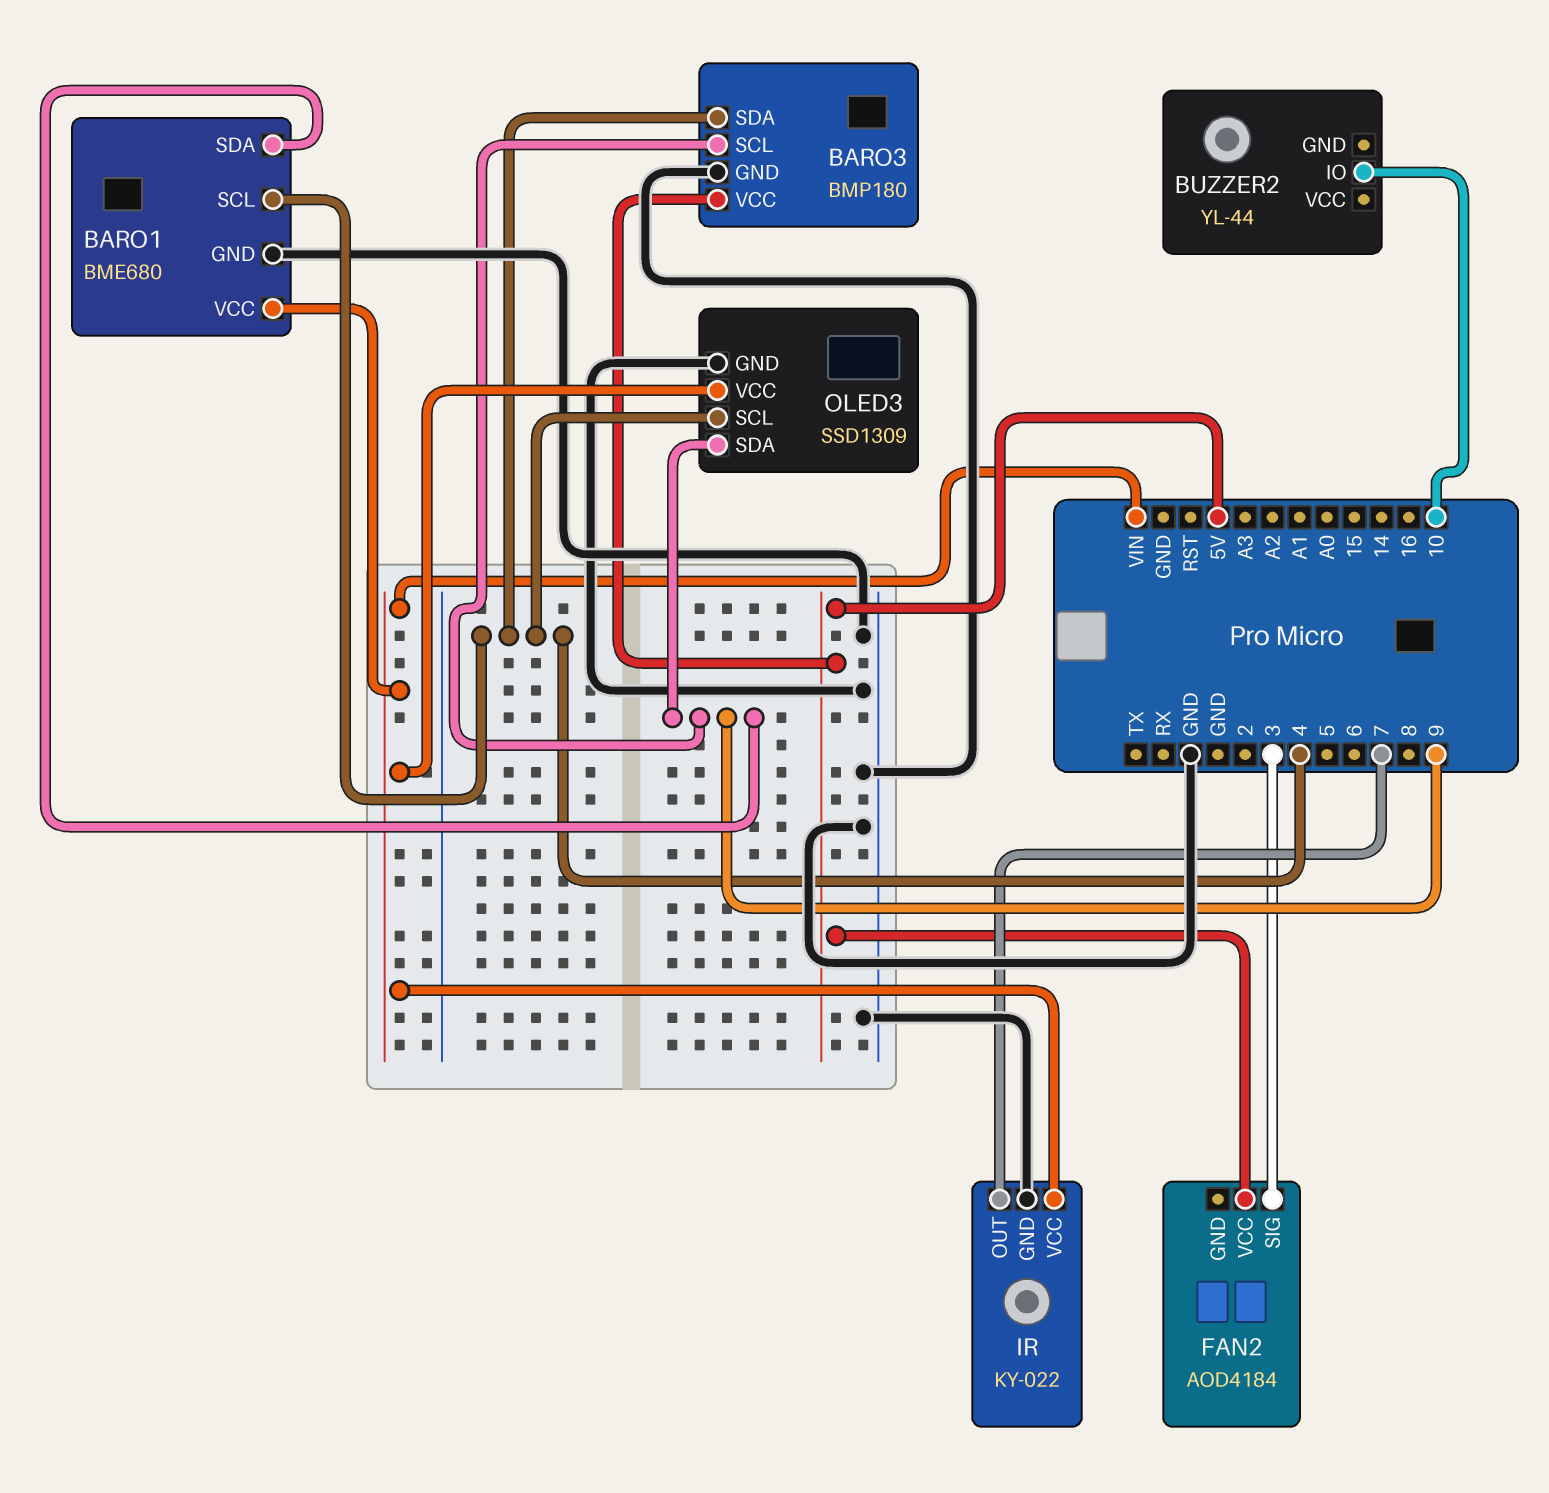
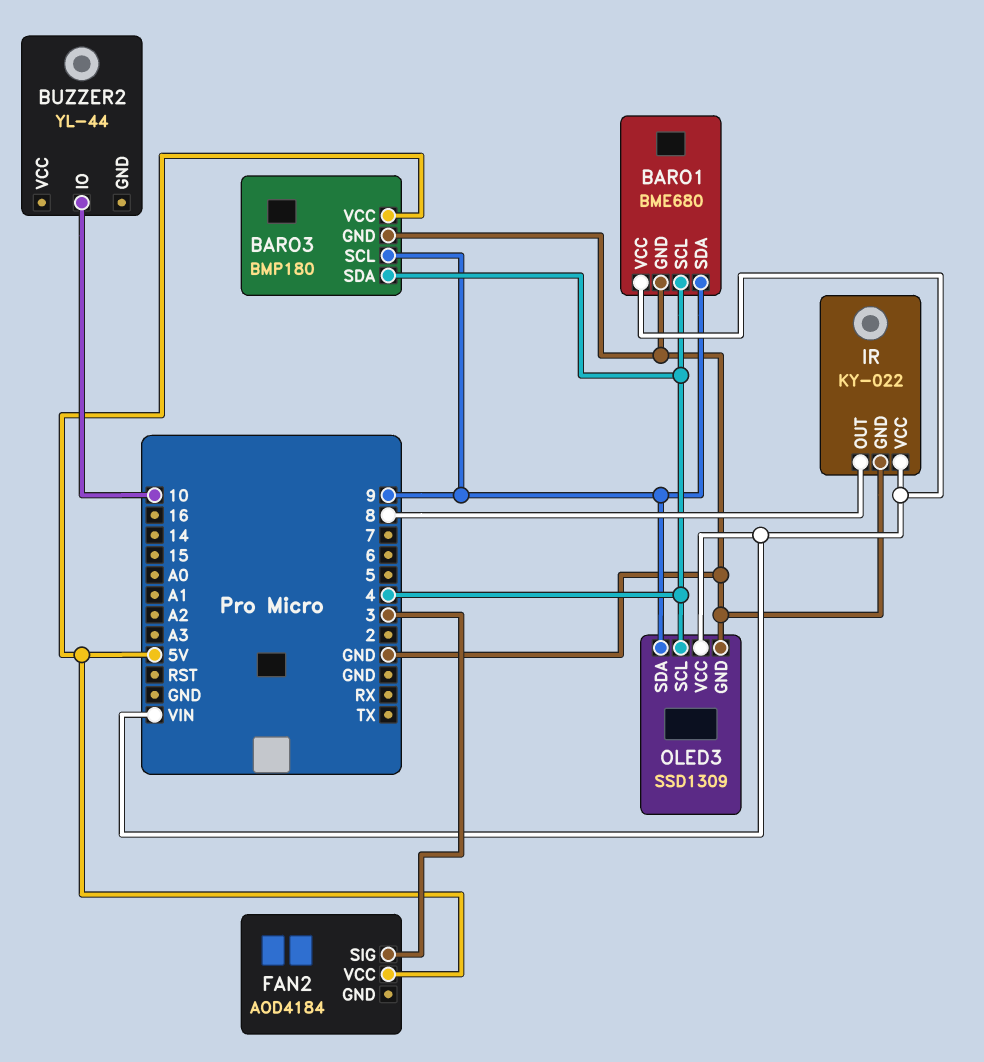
IR pin OUT: 7 -> 8

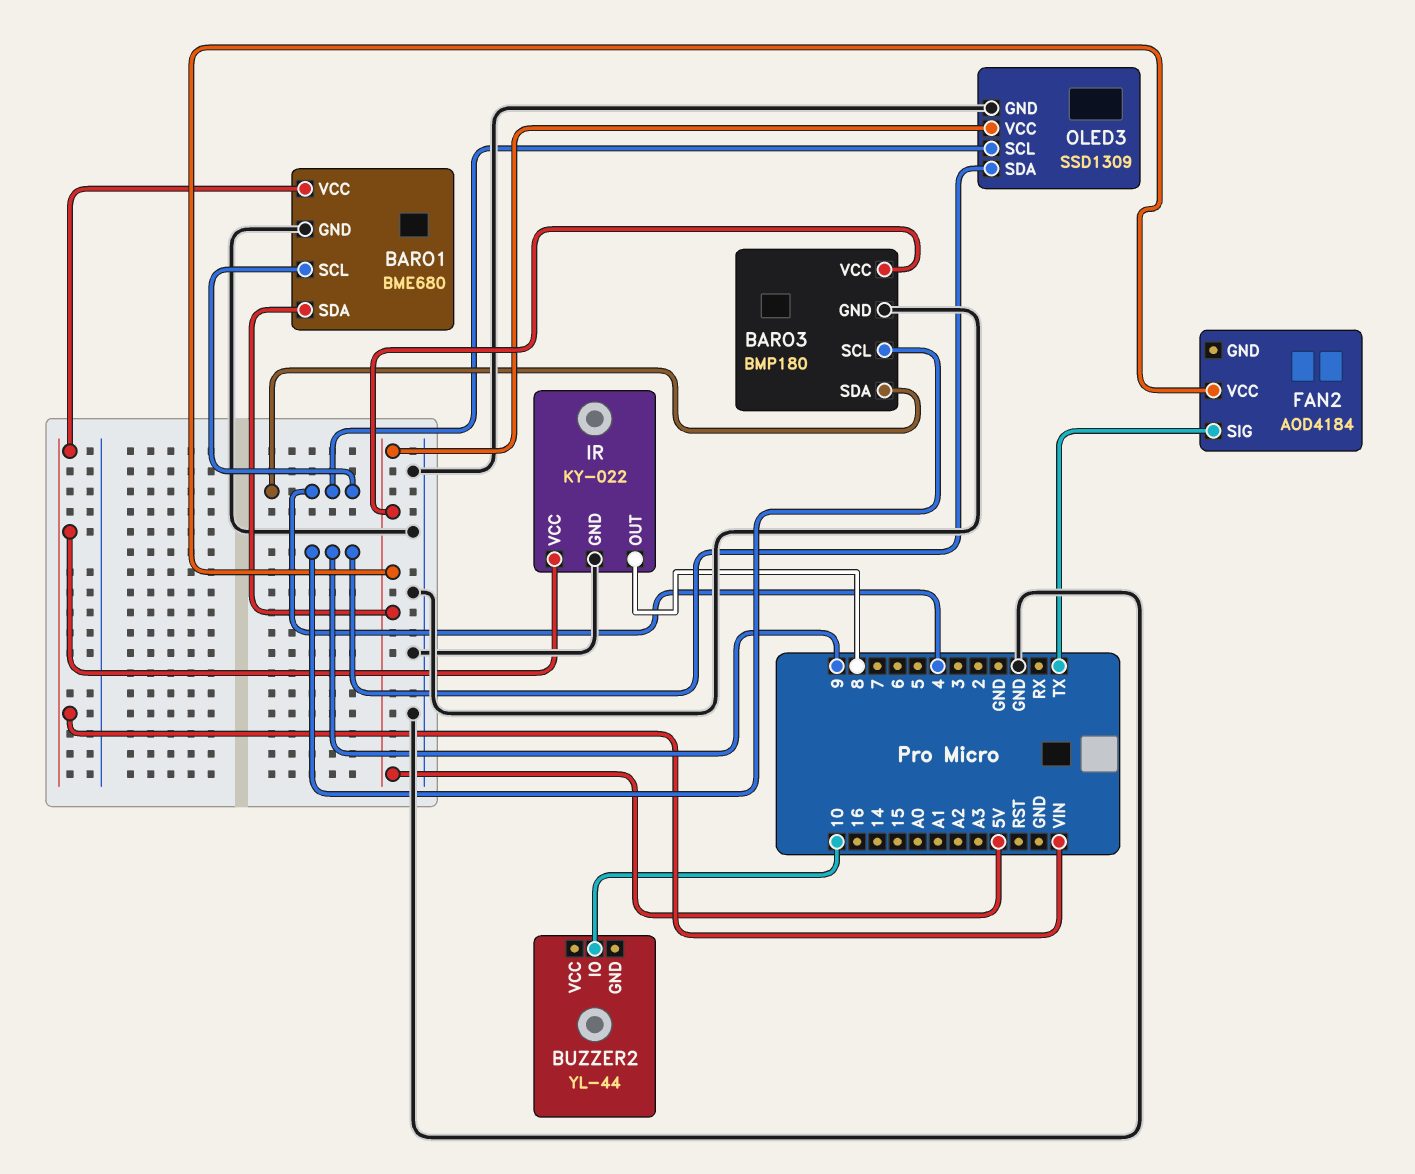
BARO1 pin SDA: 9 -> 5V
FAN2 pin SIG: 3 -> TX
OLED3 pin VCC: VIN -> 5V

